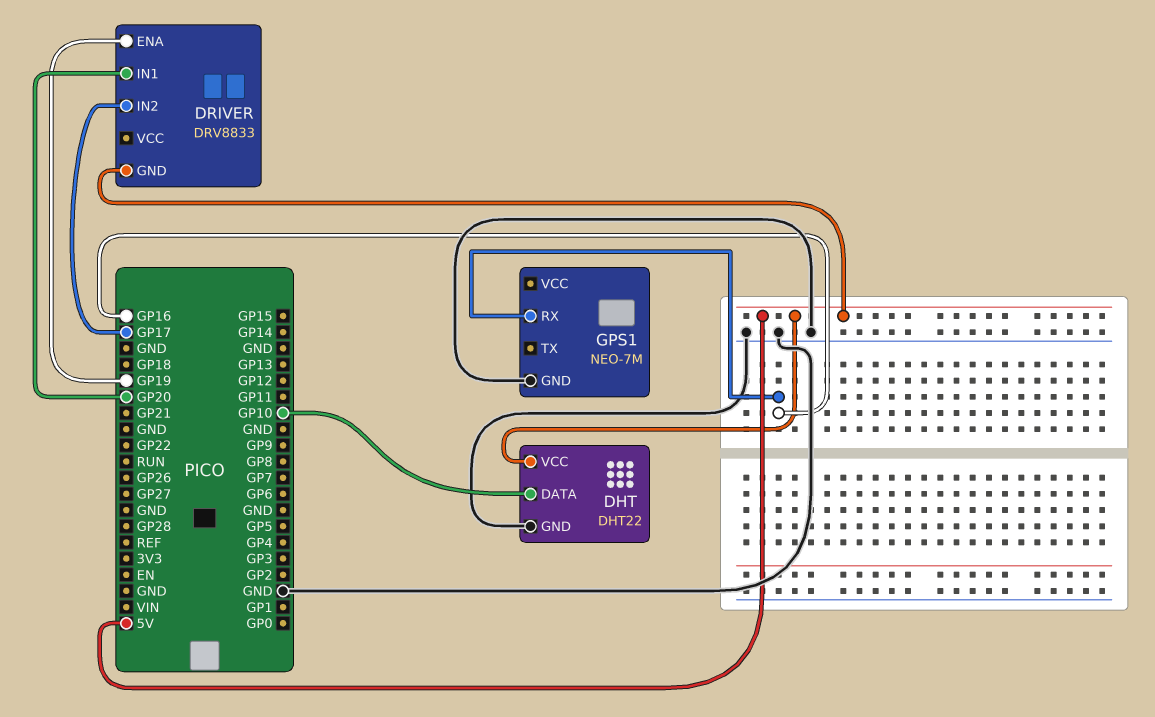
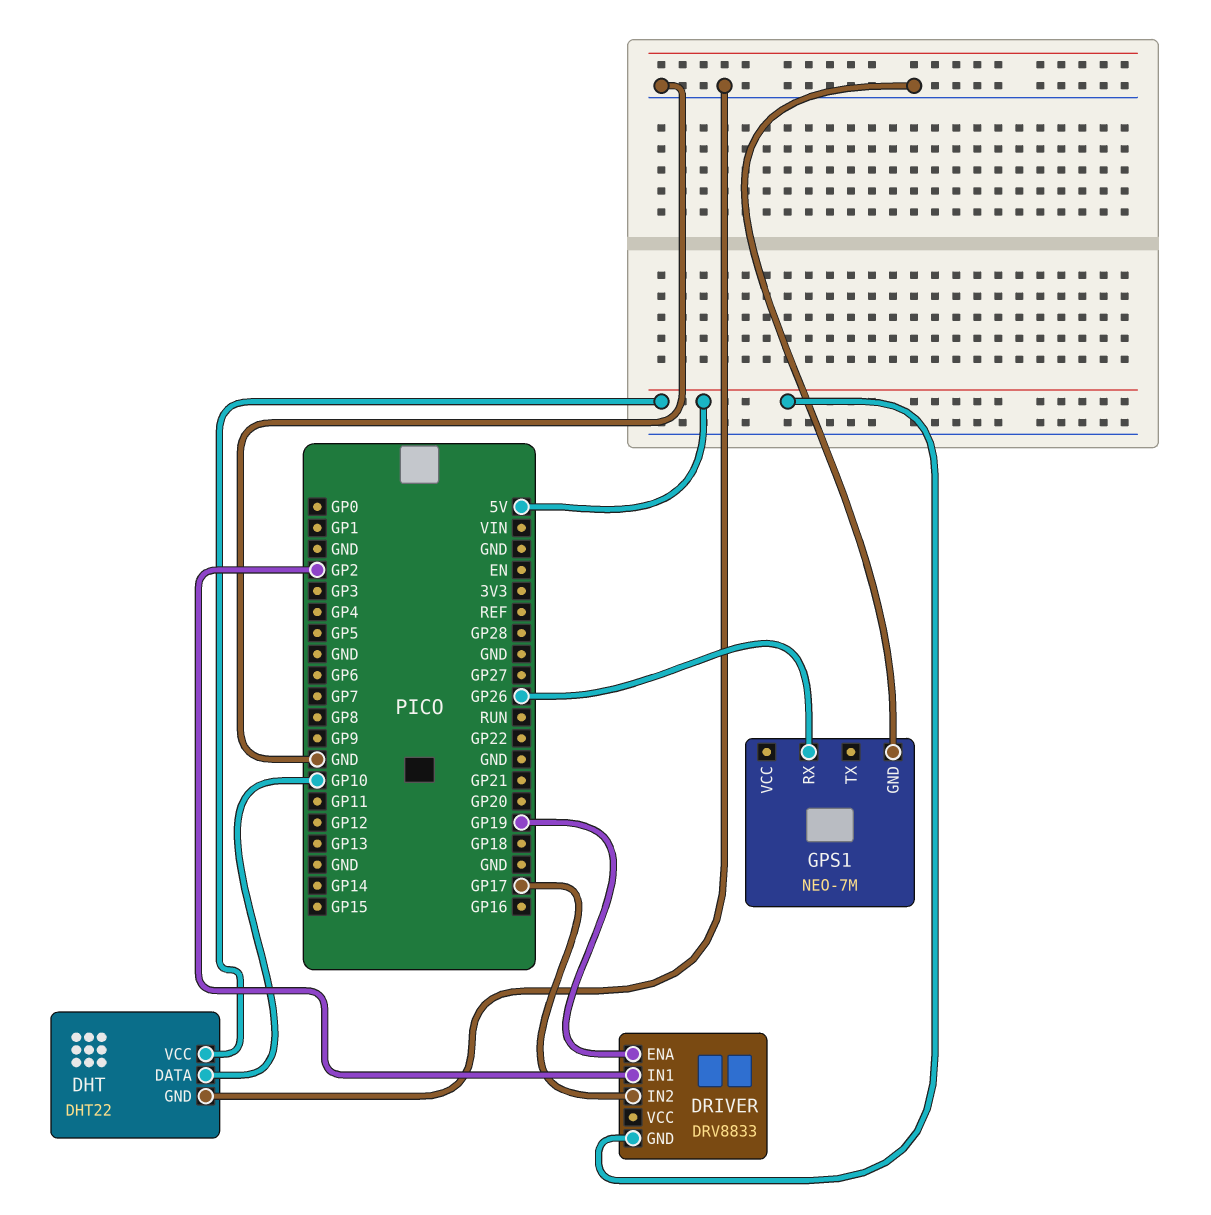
DRIVER pin IN1: GP20 -> GP2
GPS1 pin RX: GP16 -> GP26

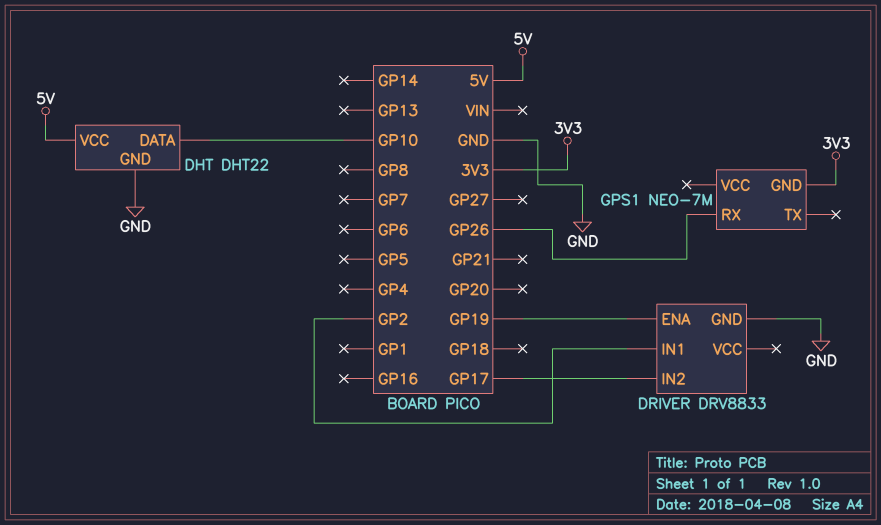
DRIVER pin GND: 5V -> GND
GPS1 pin GND: GND -> 3V3

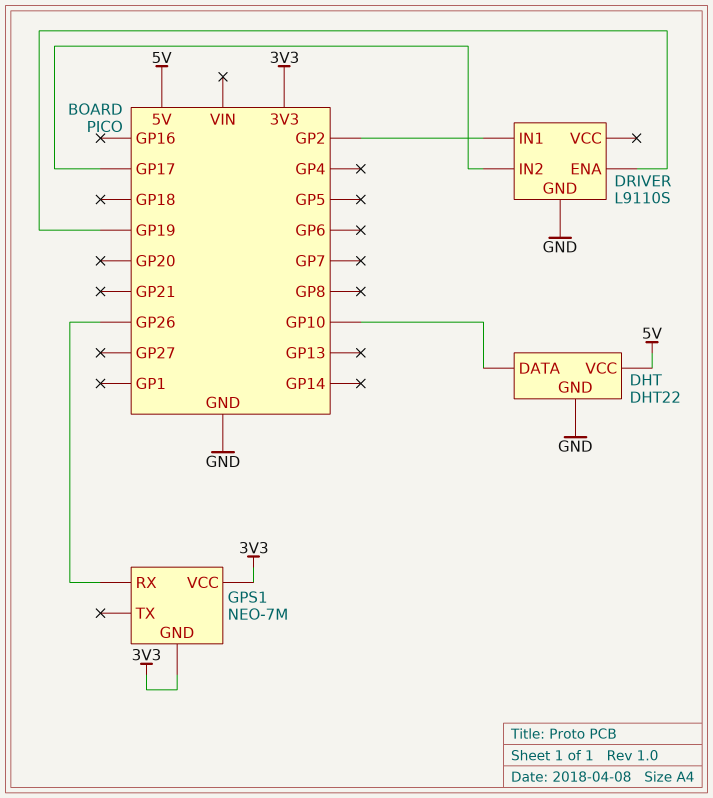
DRIVER: DRV8833 -> L9110S
GPS1 pin VCC: none -> 3V3

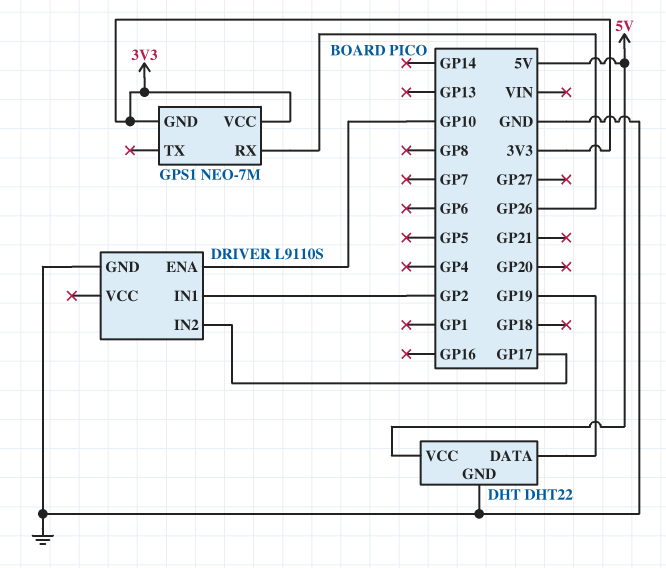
DHT pin DATA: GP10 -> GP19
DRIVER pin ENA: GP19 -> GP10

